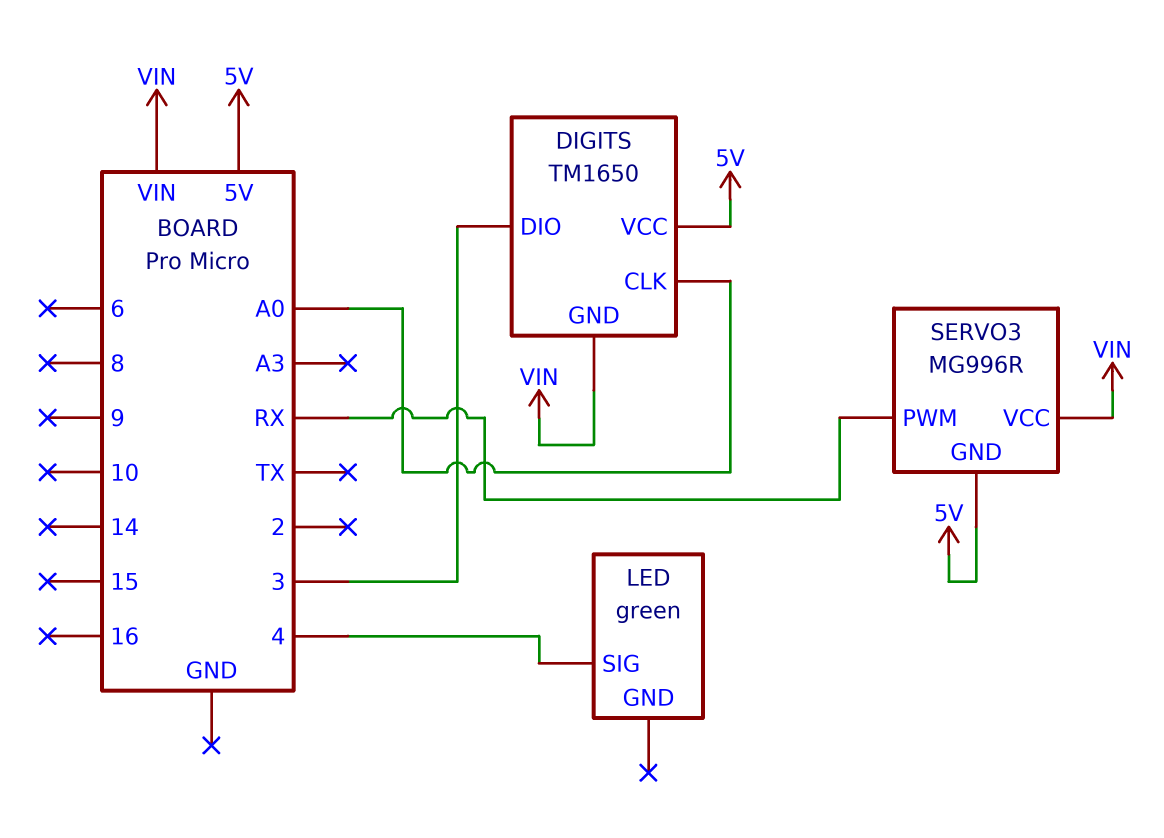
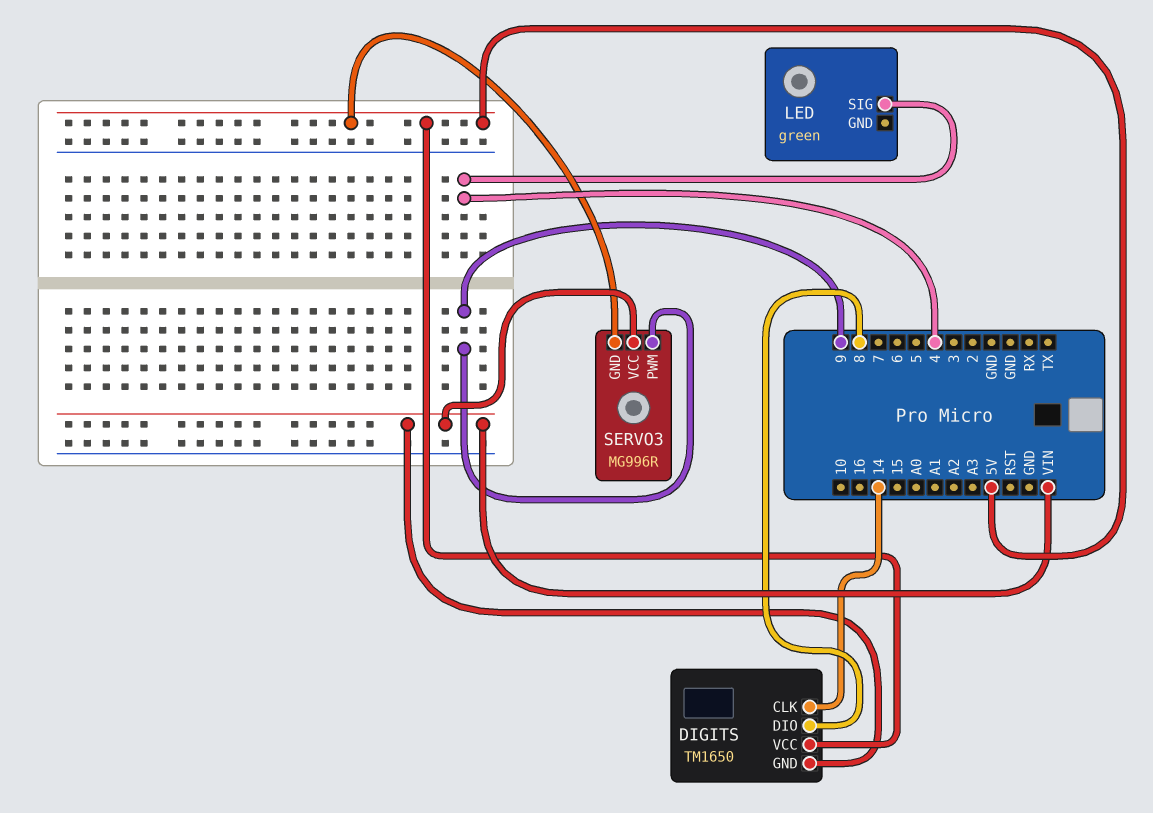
DIGITS pin CLK: A0 -> 14
DIGITS pin DIO: 3 -> 8
SERVO3 pin PWM: RX -> 9

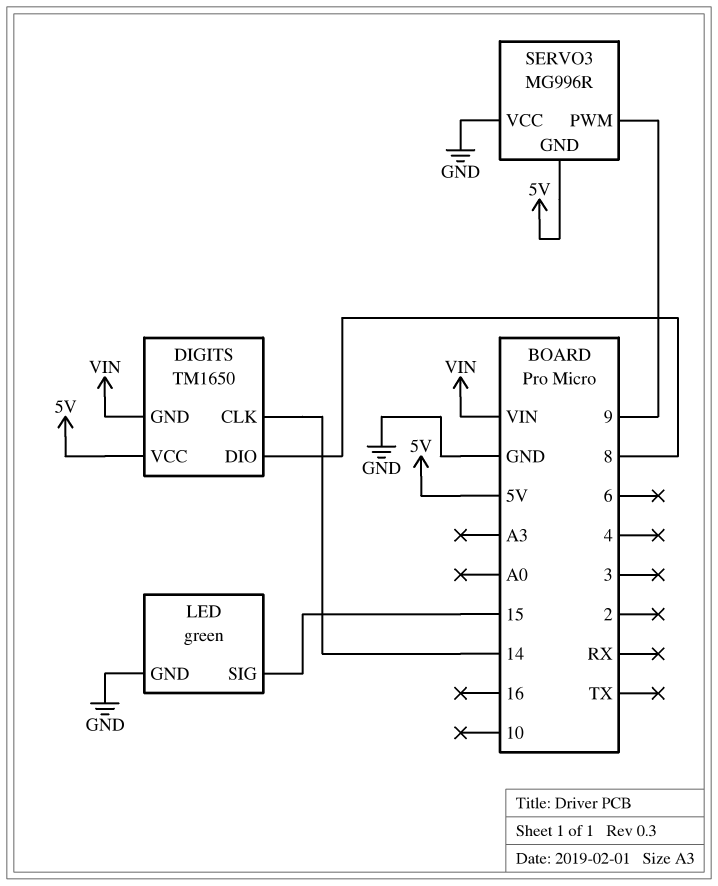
LED pin GND: none -> GND
LED pin SIG: 4 -> 15
SERVO3 pin VCC: VIN -> GND

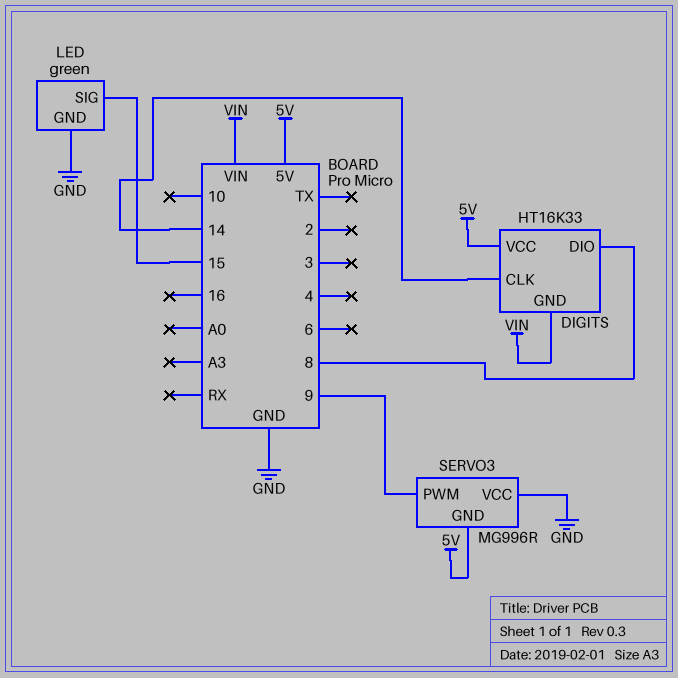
DIGITS: TM1650 -> HT16K33

